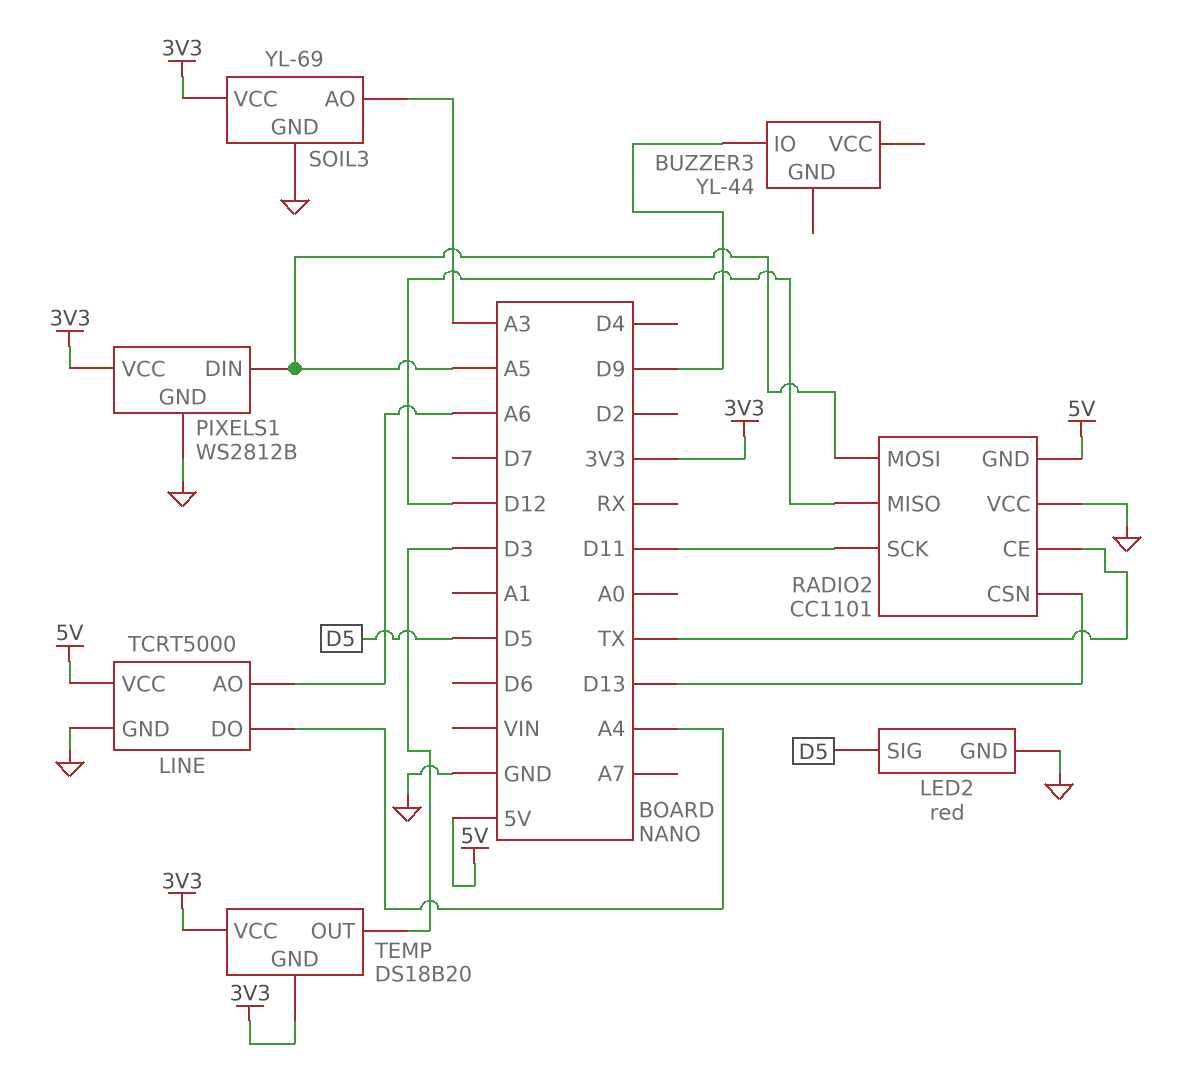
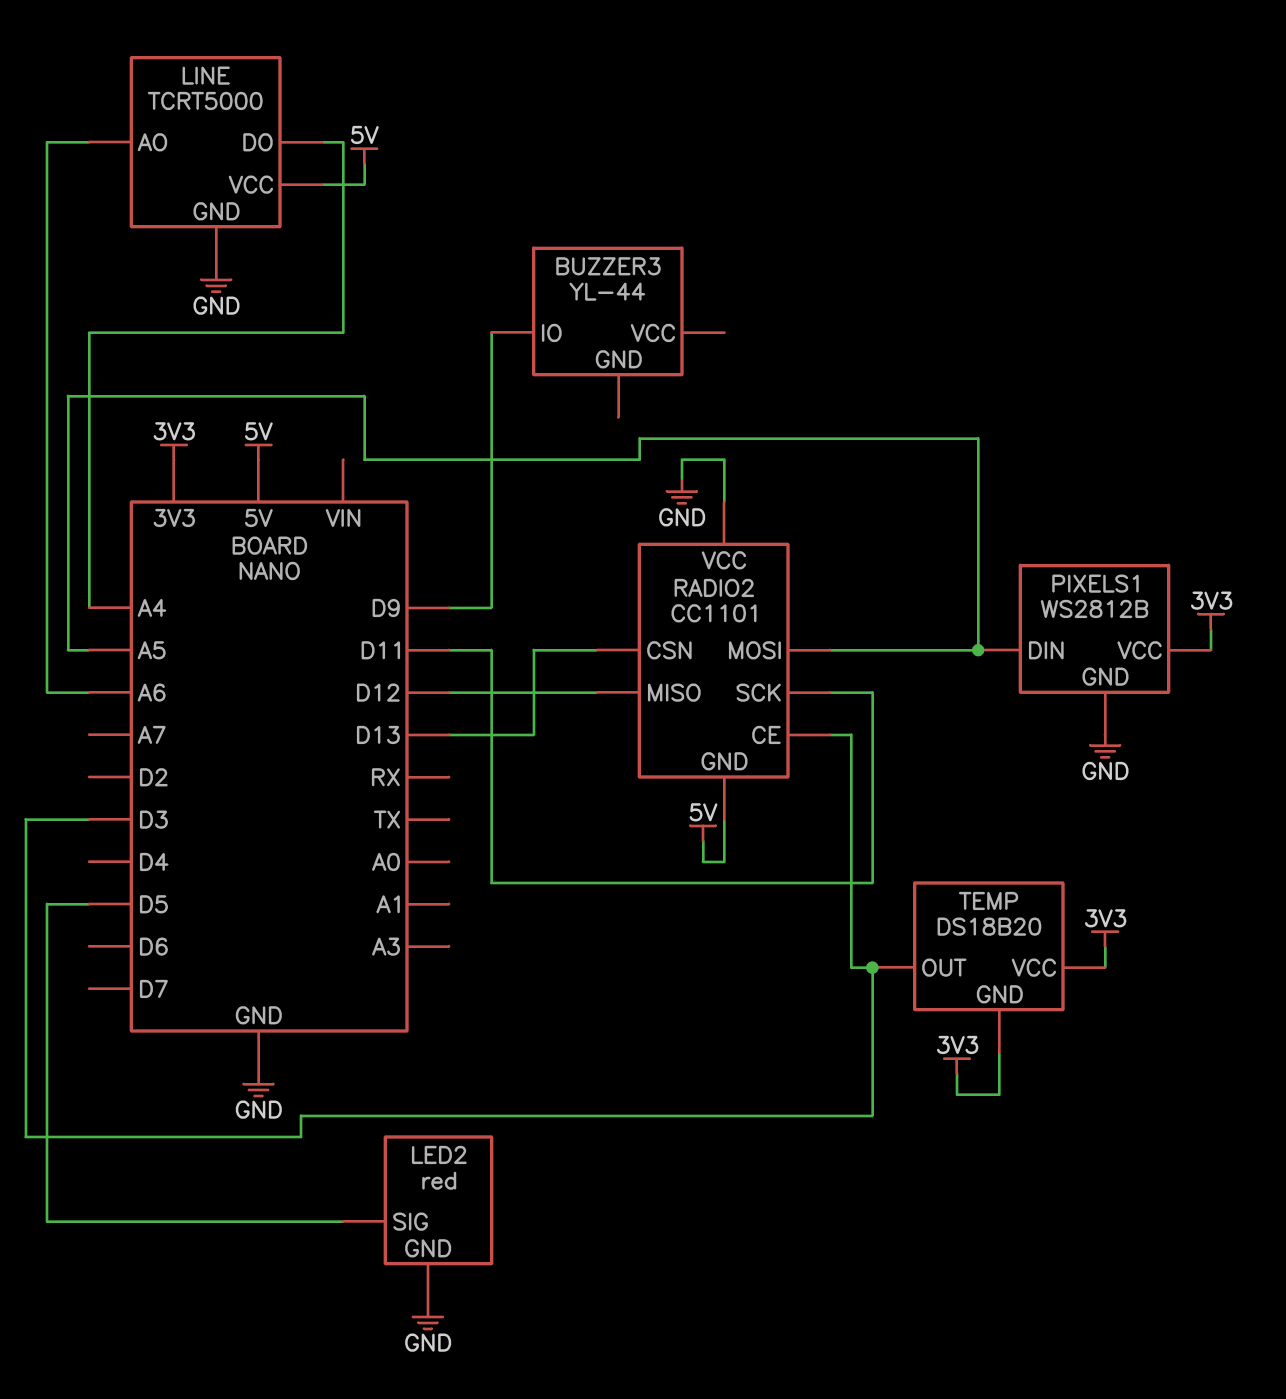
RADIO2 pin CE: TX -> D3
SOIL3: YL-69 -> none
SOIL3 pin AO: A3 -> none
SOIL3 pin GND: GND -> none
SOIL3 pin VCC: 3V3 -> none

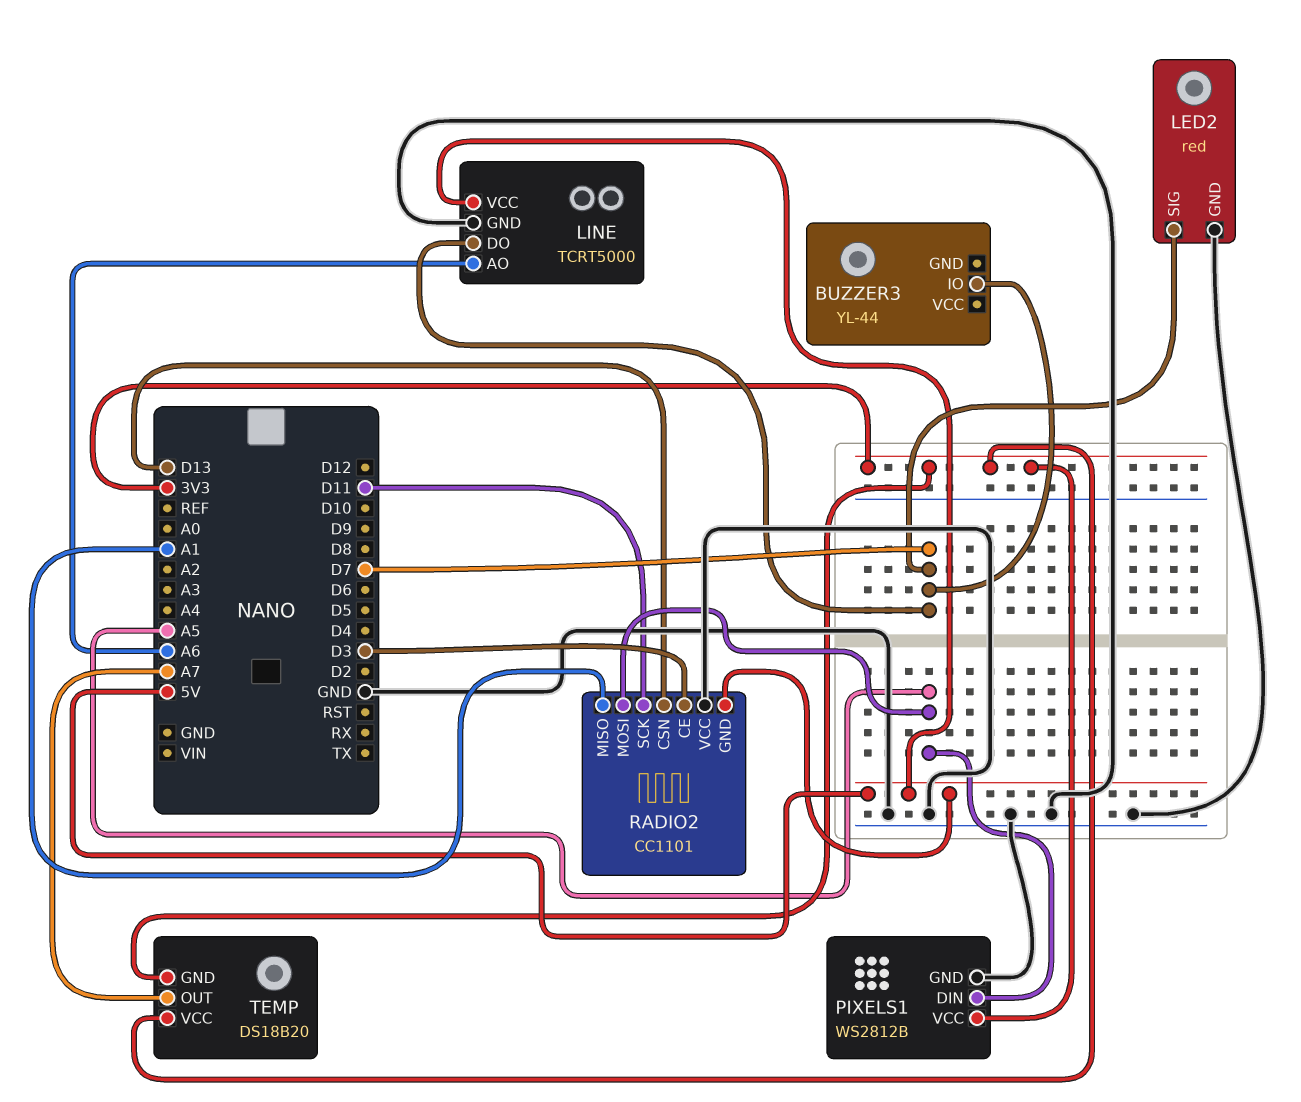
BUZZER3 pin IO: D9 -> D7
LED2 pin SIG: D5 -> D7
LINE pin DO: A4 -> D7
RADIO2 pin MISO: D12 -> A1
TEMP pin OUT: D3 -> A7

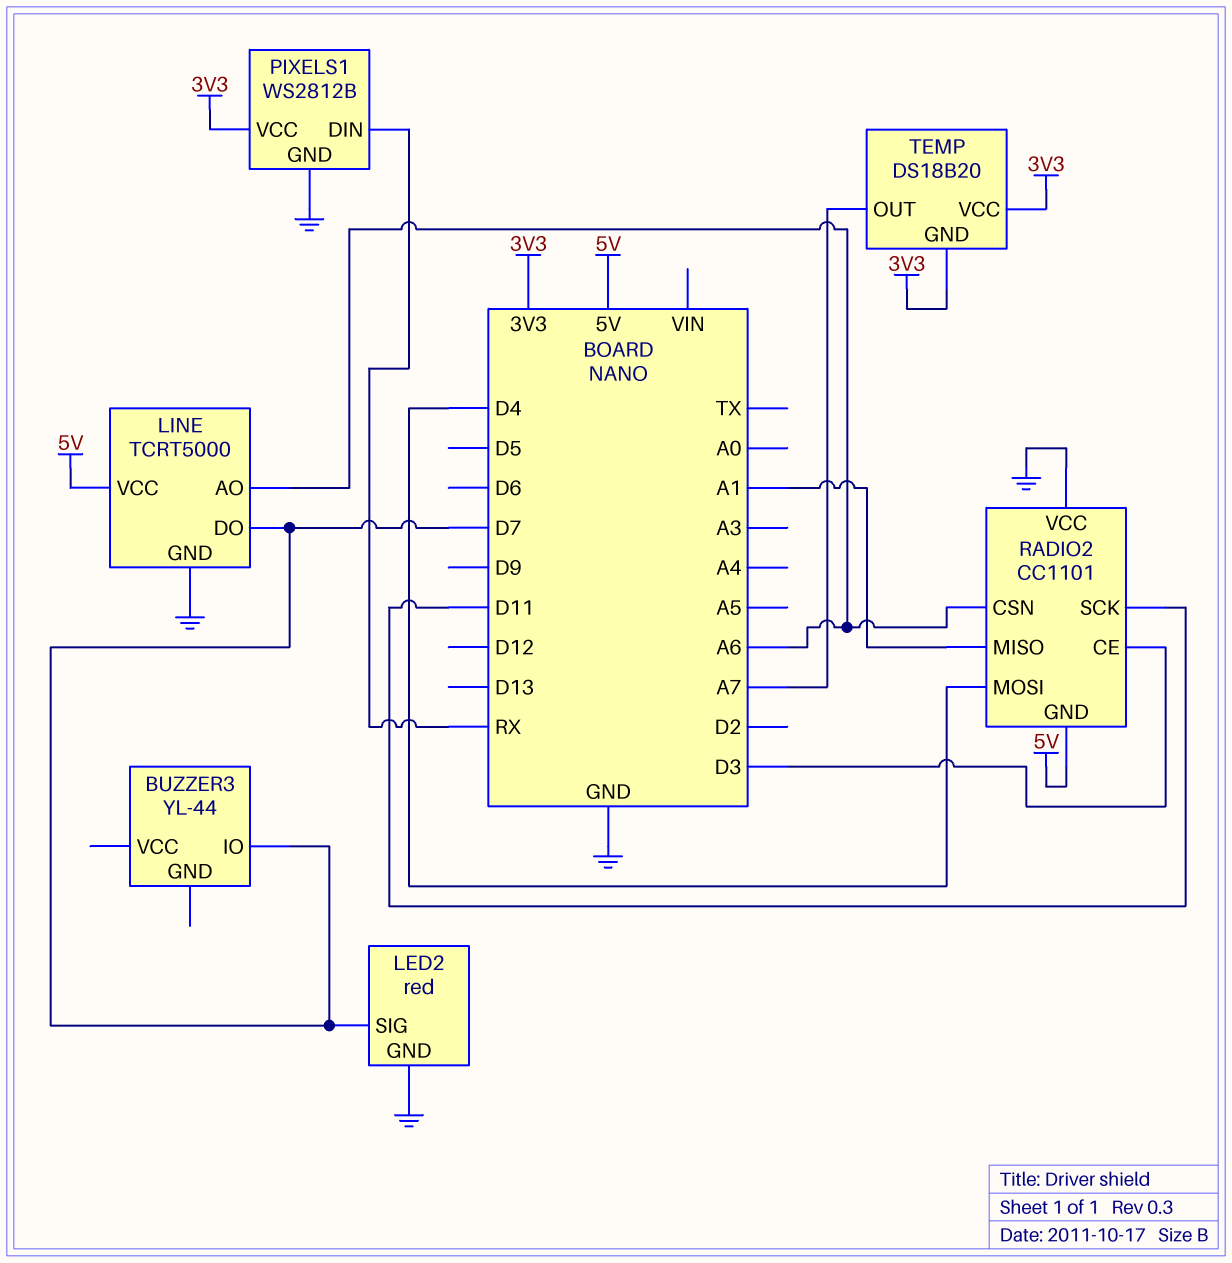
PIXELS1 pin DIN: A5 -> RX
RADIO2 pin CSN: D13 -> A6
RADIO2 pin MOSI: A5 -> D4

